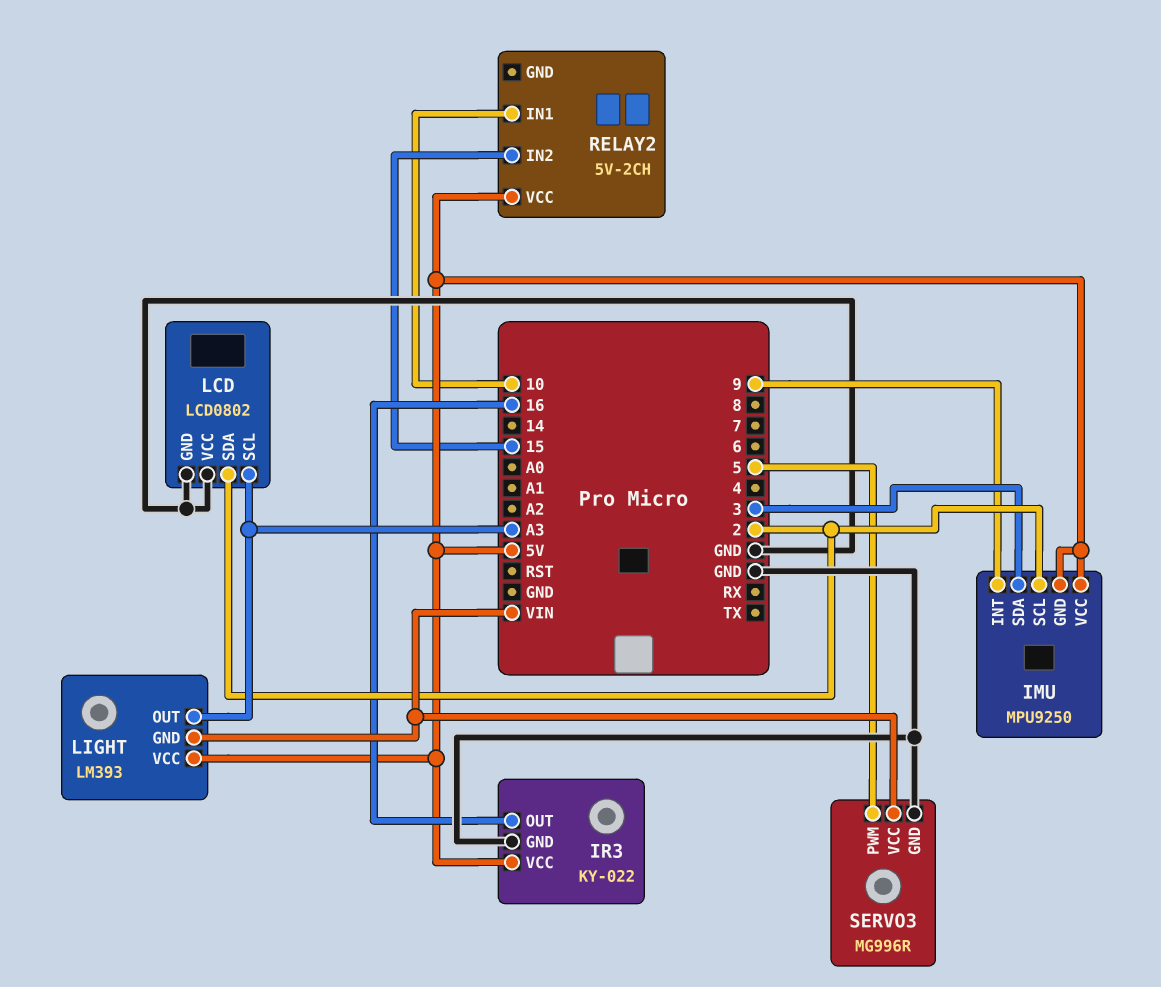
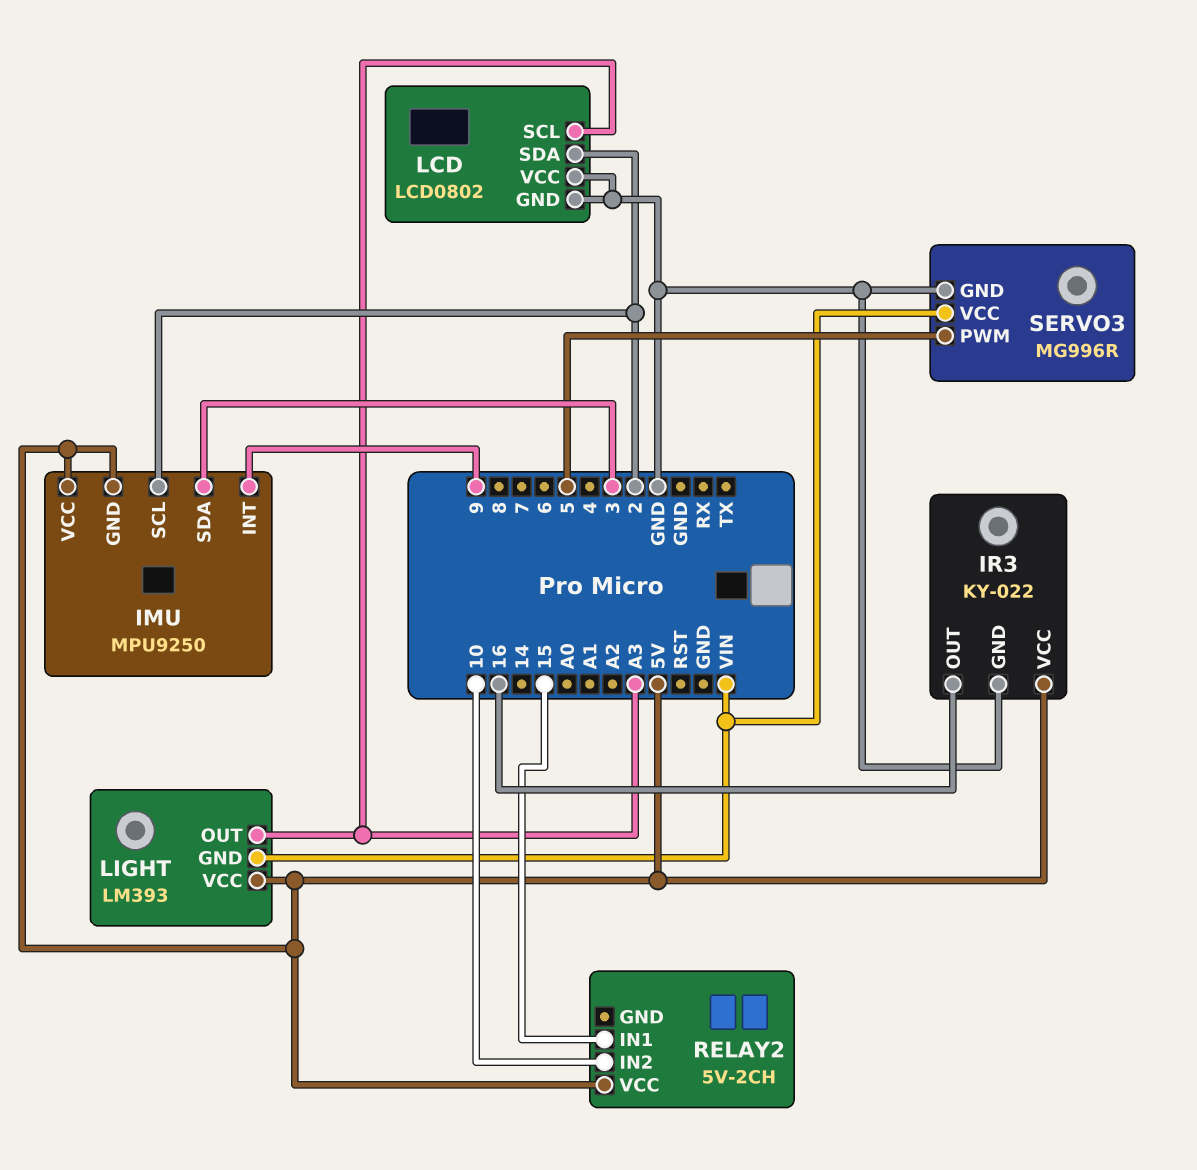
RELAY2 pin IN1: 10 -> 15
RELAY2 pin IN2: 15 -> 10

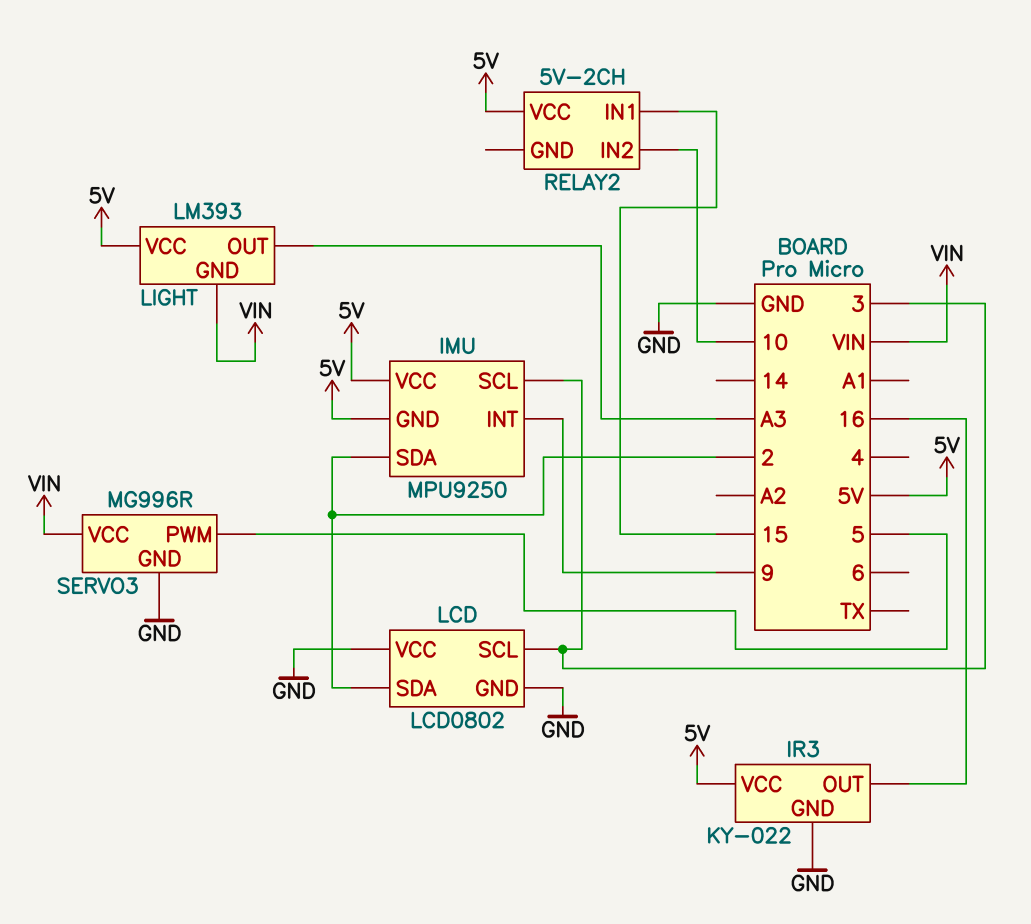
IMU pin SCL: 2 -> 3
IMU pin SDA: 3 -> 2
LCD pin SCL: A3 -> 3

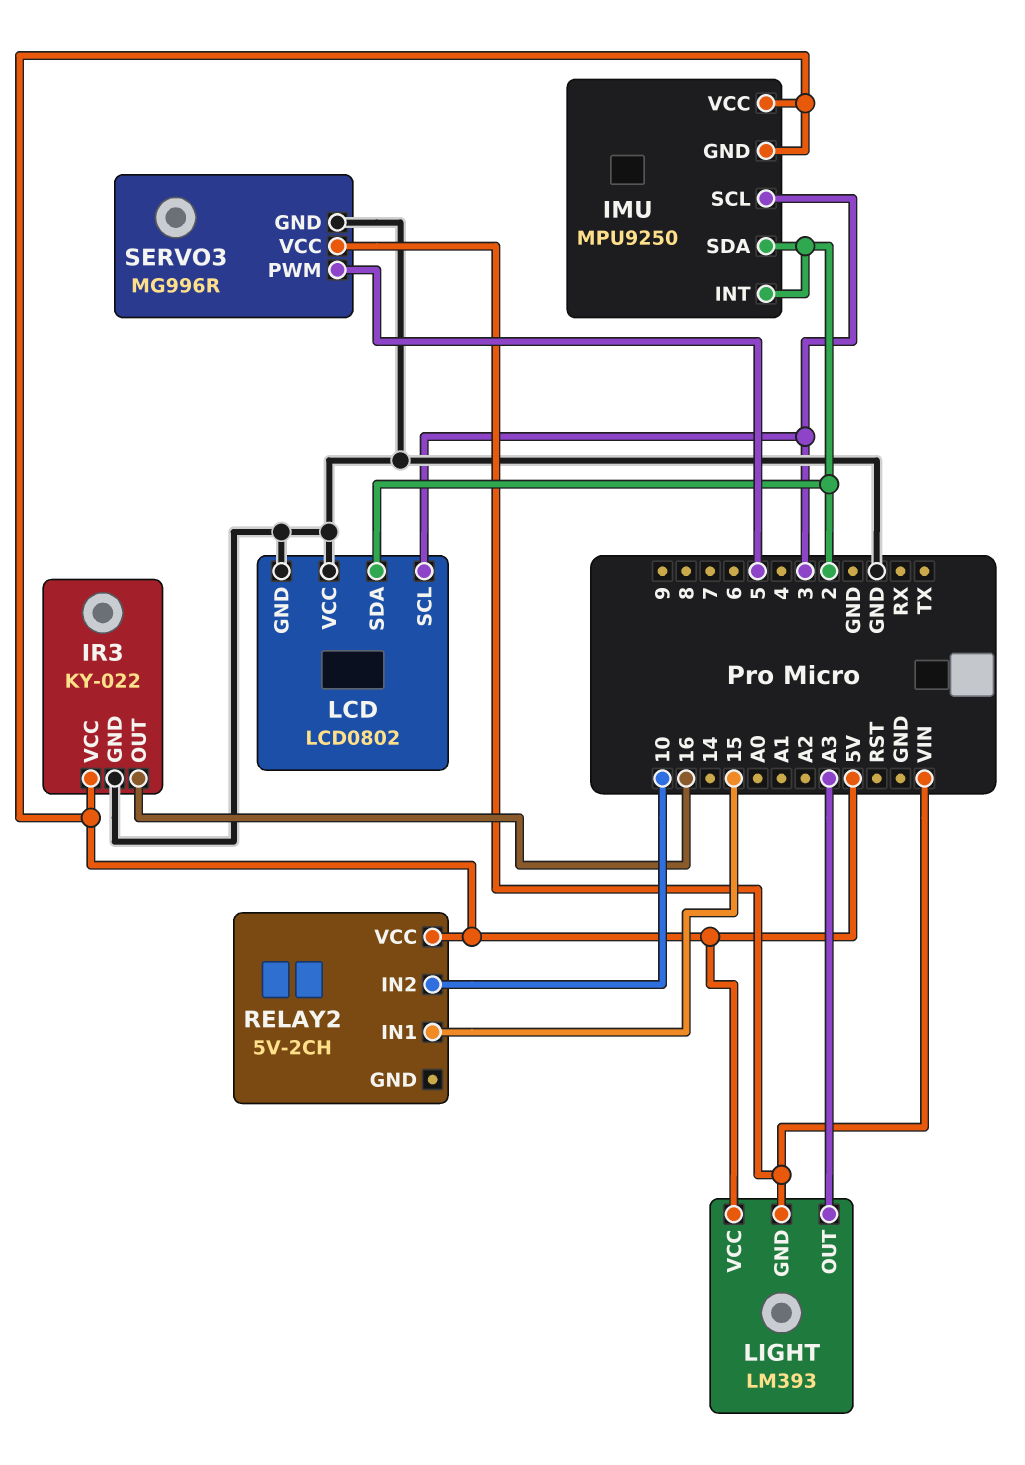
IMU pin INT: 9 -> 2

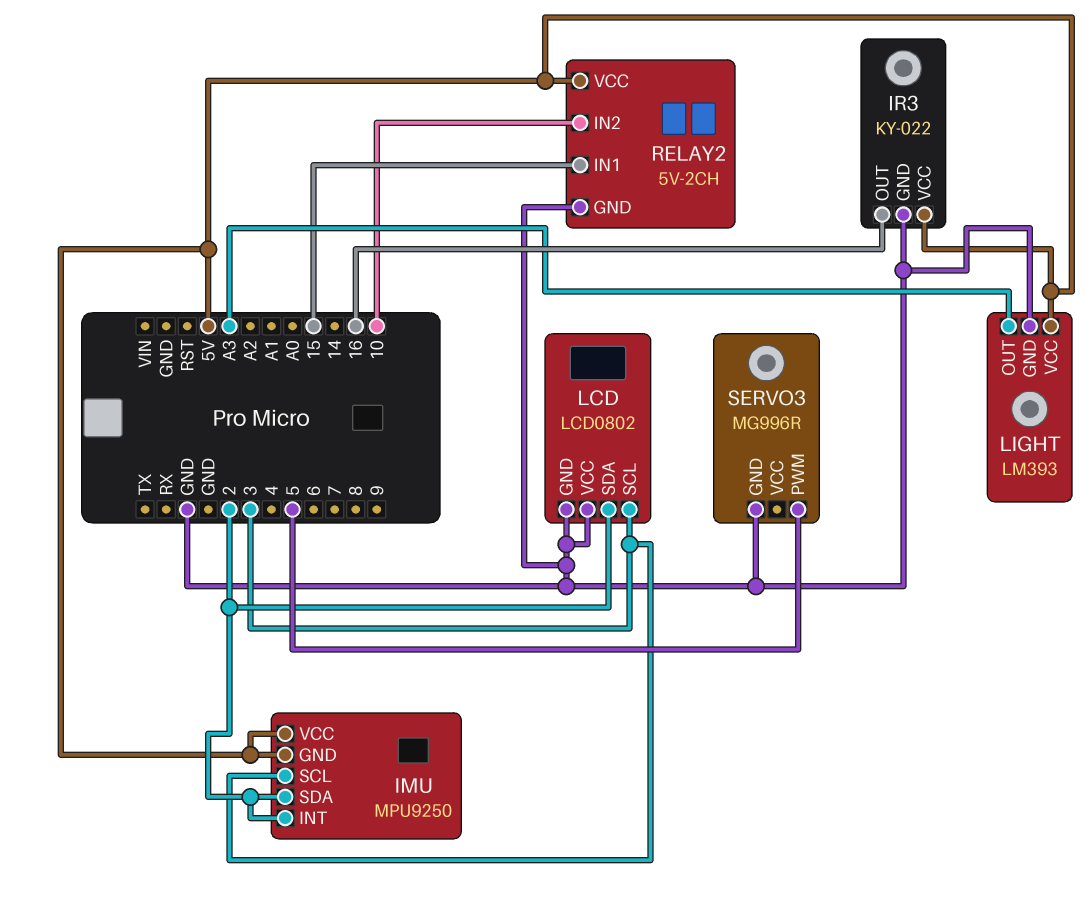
LIGHT pin GND: VIN -> GND
RELAY2 pin GND: none -> GND
SERVO3 pin VCC: VIN -> none

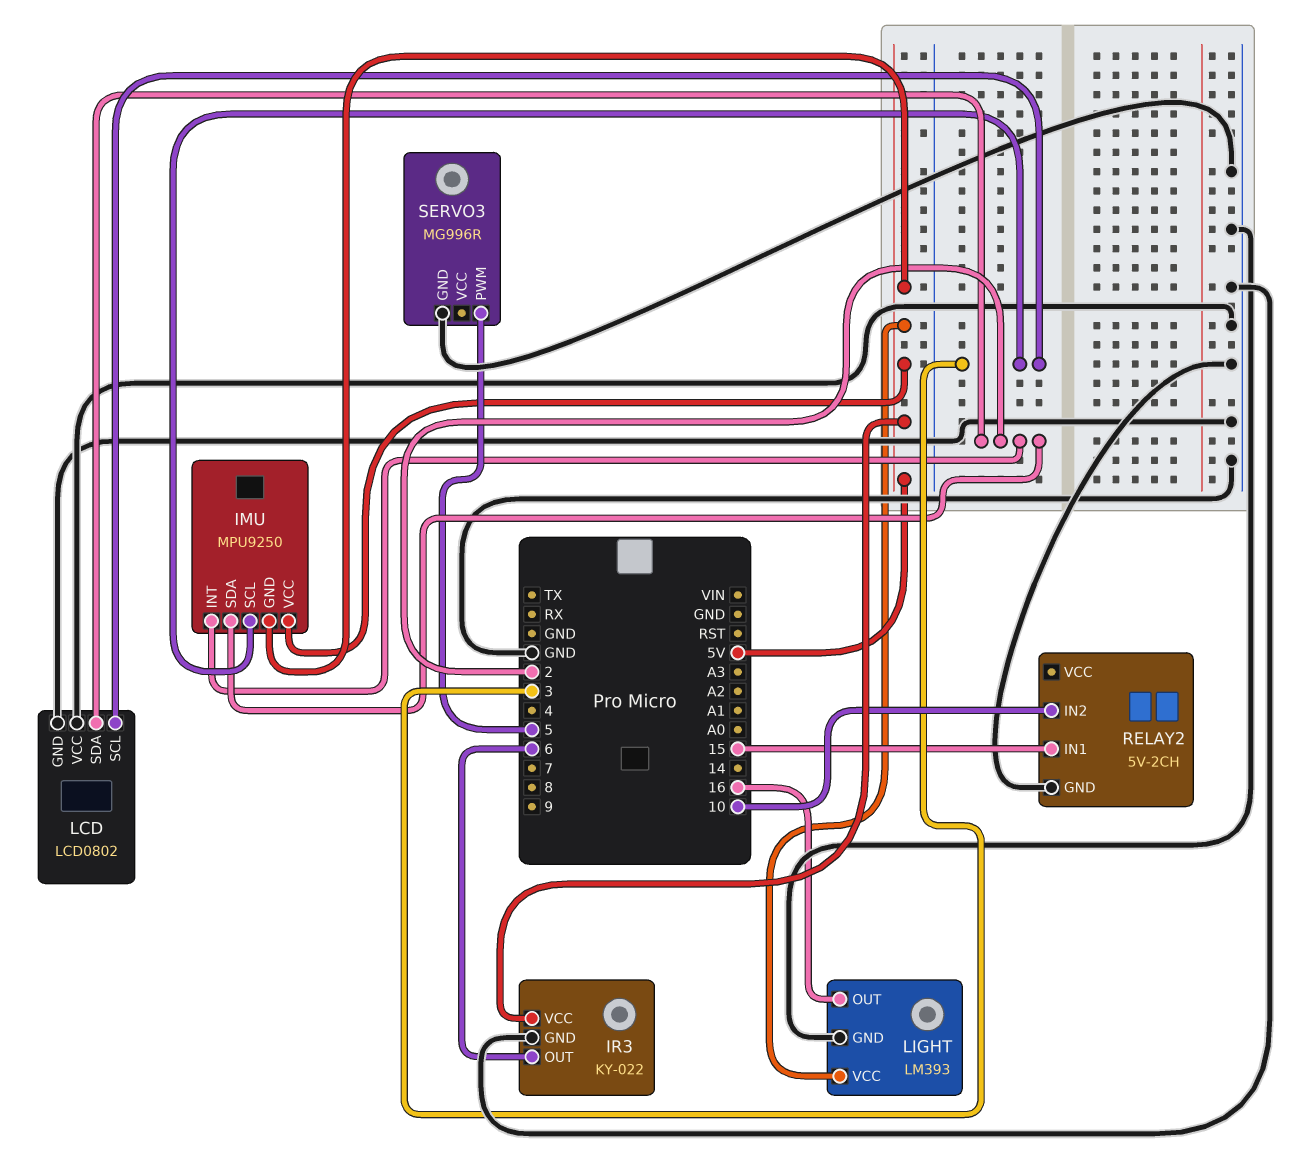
IR3 pin OUT: 16 -> 6
LIGHT pin OUT: A3 -> 16
RELAY2 pin VCC: 5V -> none

